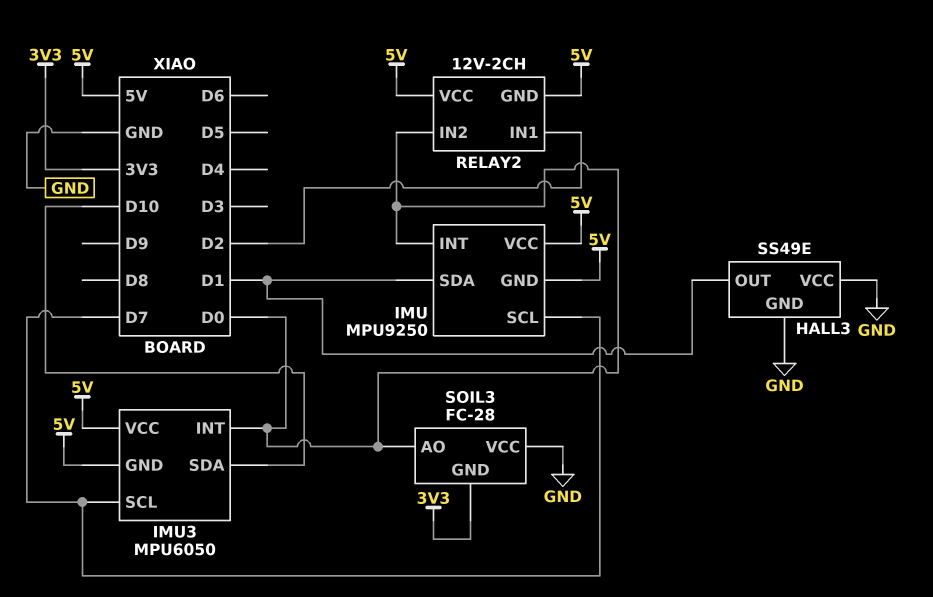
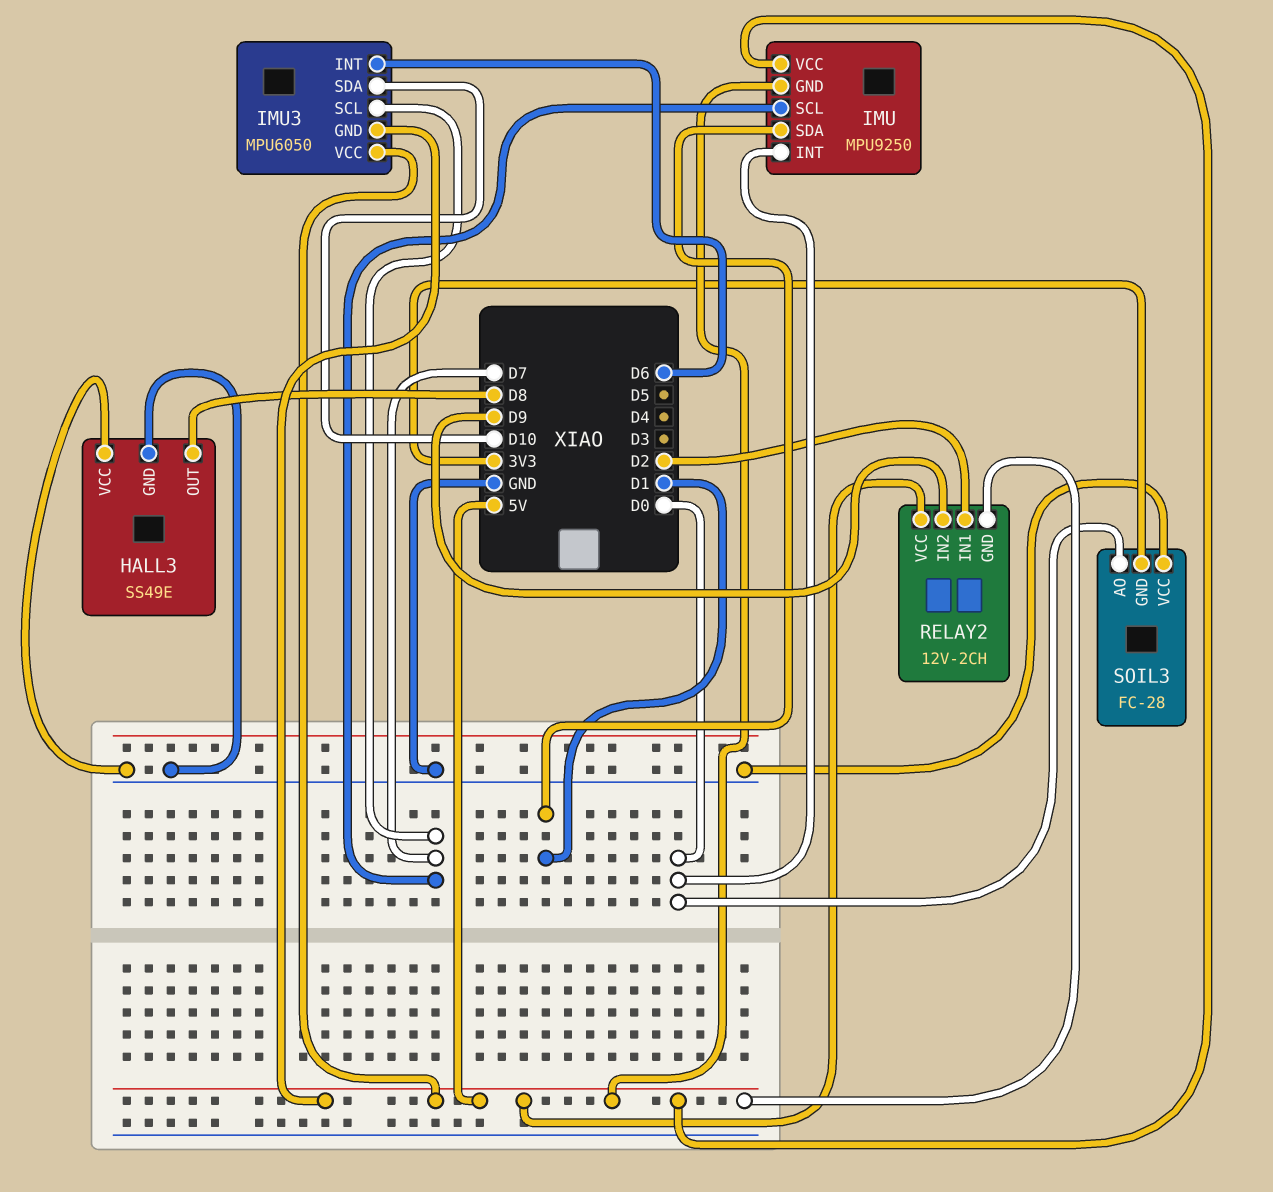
HALL3 pin OUT: D1 -> D8
IMU3 pin INT: D0 -> D6
RELAY2 pin IN2: D0 -> D9

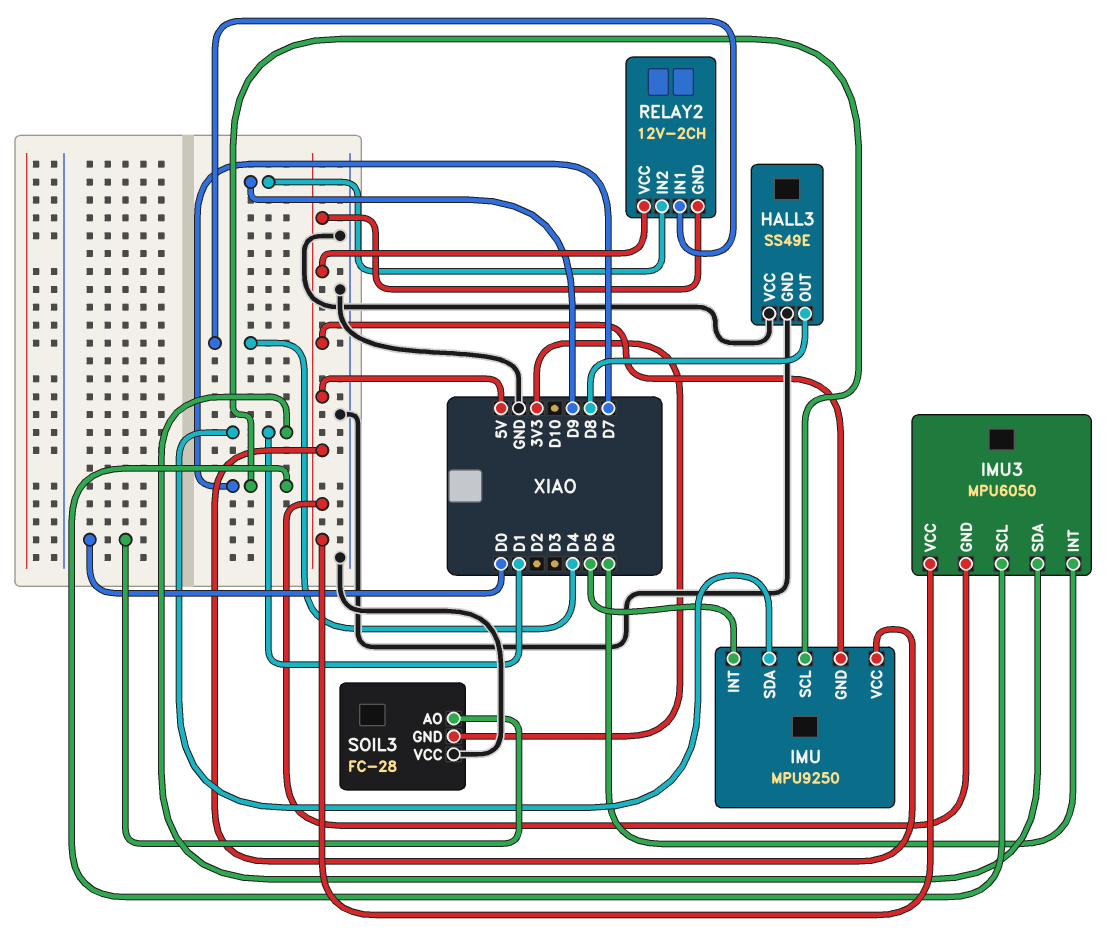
IMU pin INT: D0 -> D5
IMU3 pin SDA: D10 -> D1
RELAY2 pin IN1: D2 -> D4

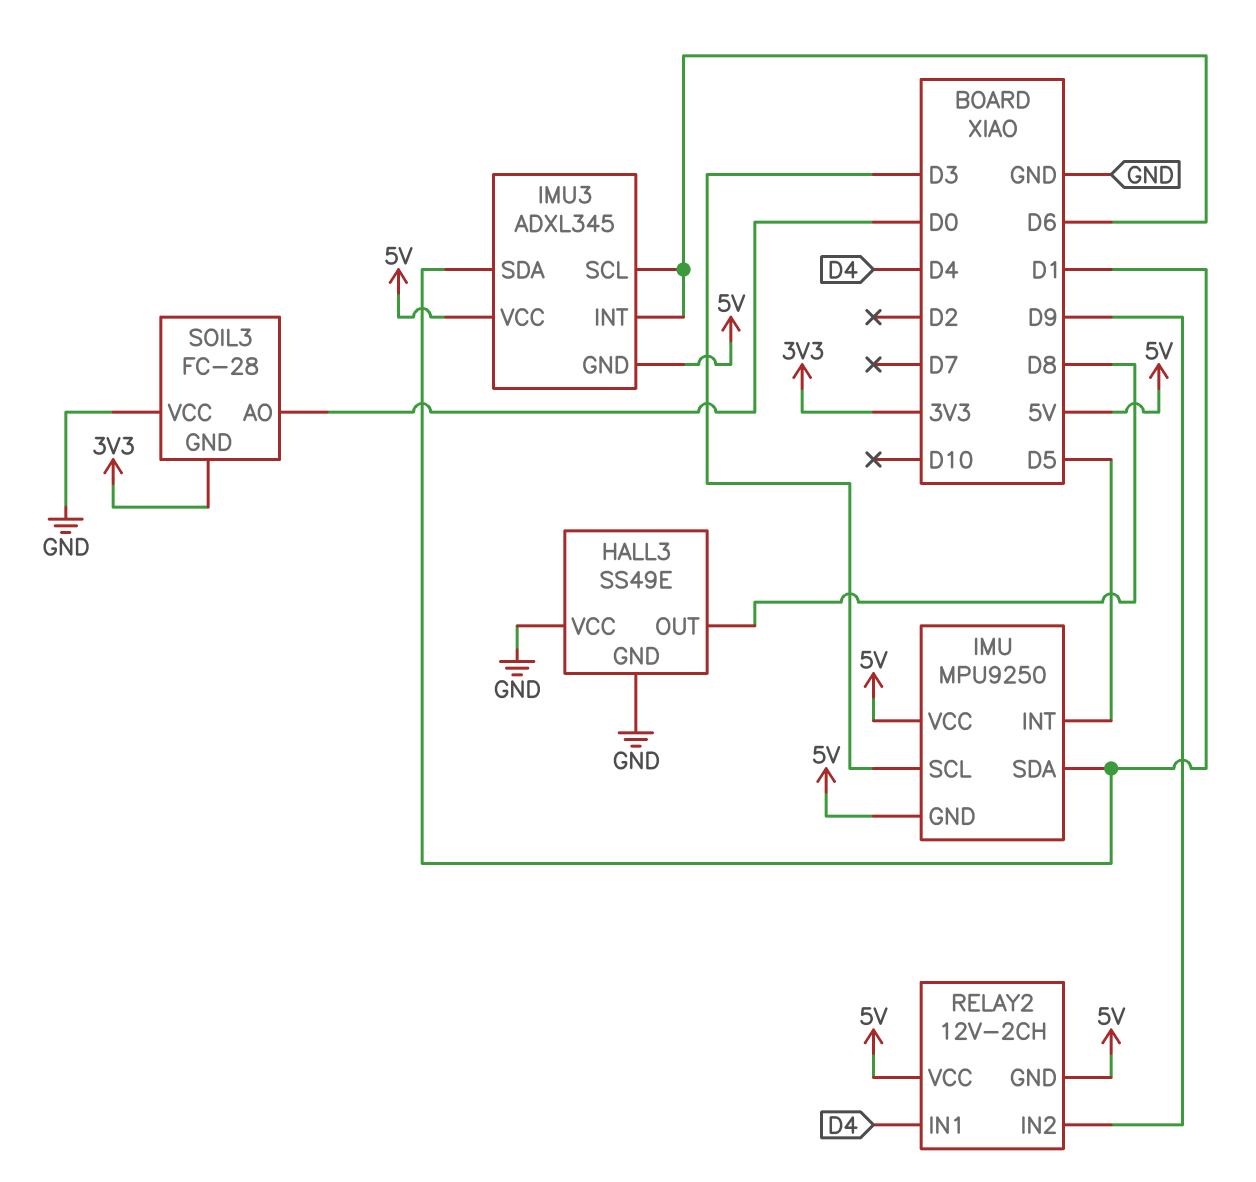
IMU pin SCL: D7 -> D3
IMU3: MPU6050 -> ADXL345
IMU3 pin SCL: D7 -> D6

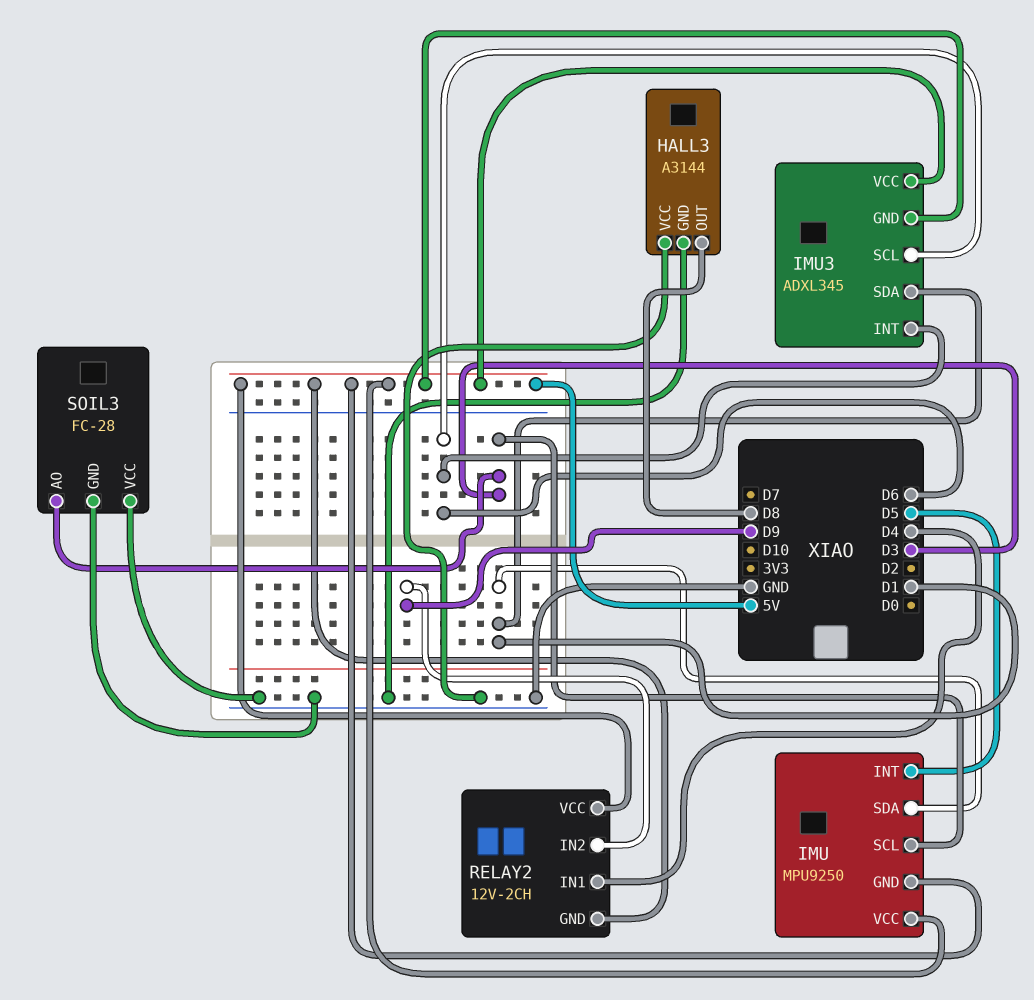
HALL3: SS49E -> A3144
SOIL3 pin AO: D0 -> D3
SOIL3 pin GND: 3V3 -> GND

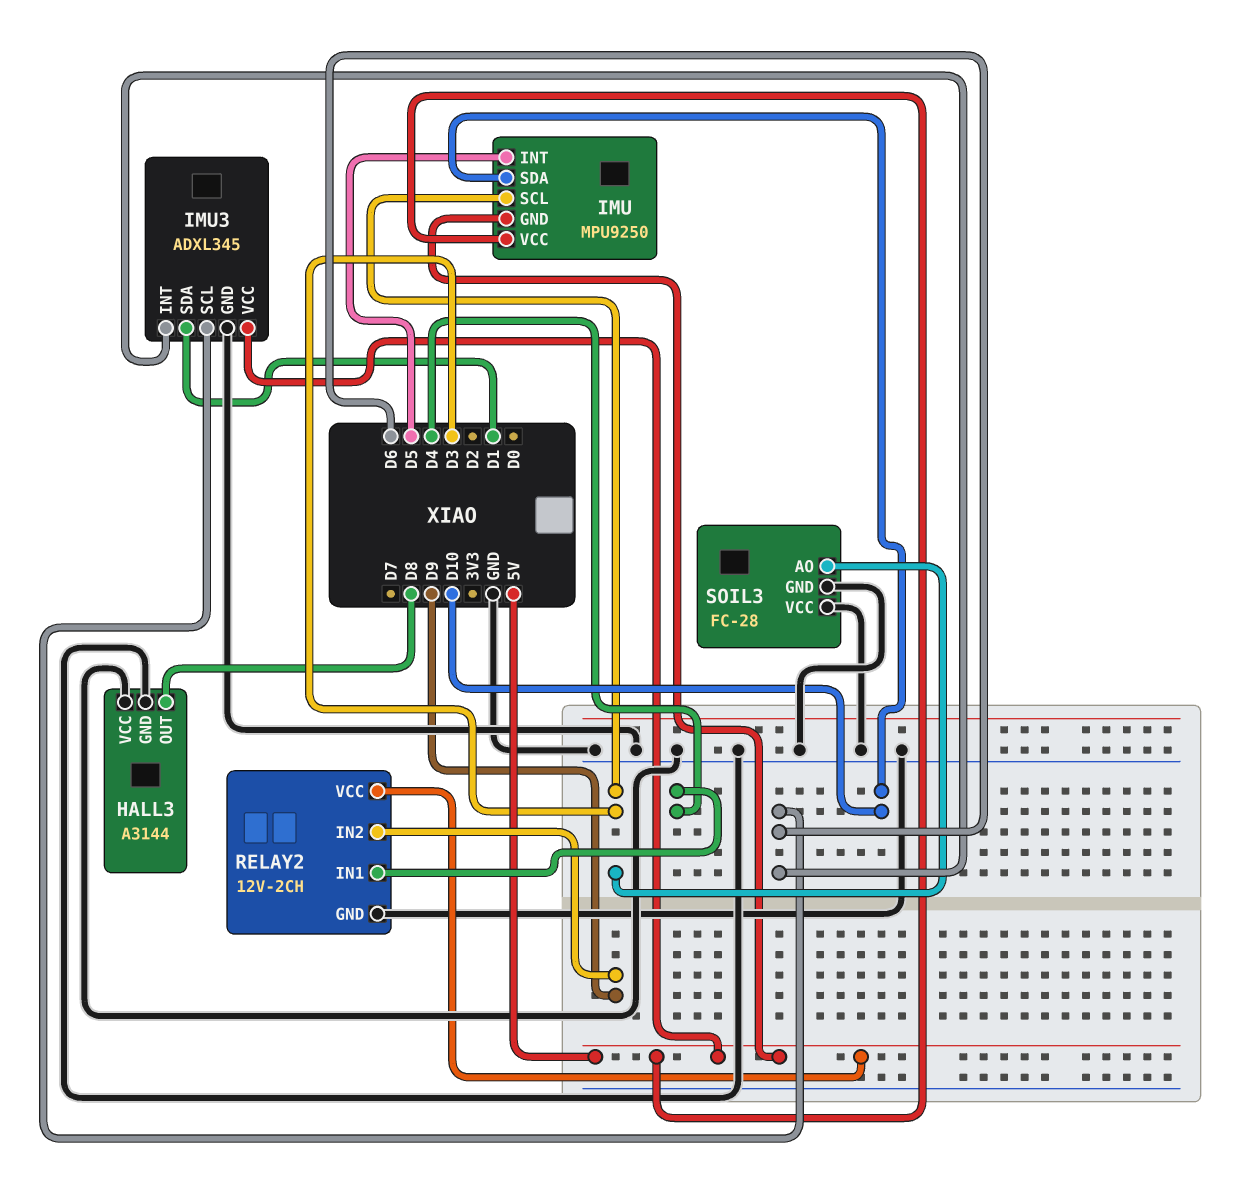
IMU pin SDA: D1 -> D10
IMU3 pin GND: 5V -> GND
RELAY2 pin GND: 5V -> GND

